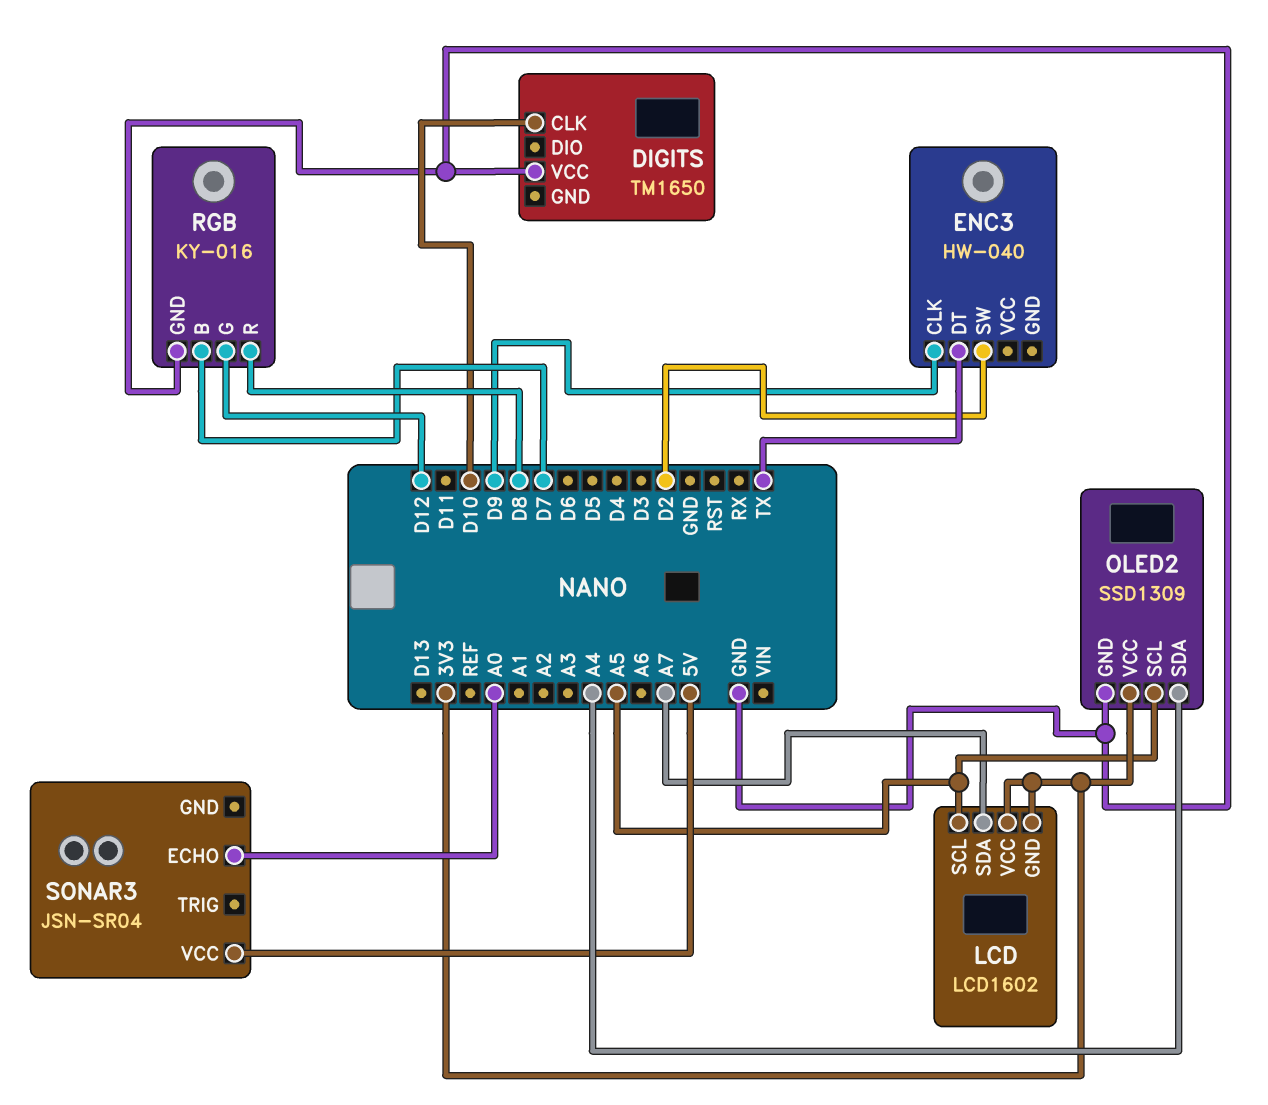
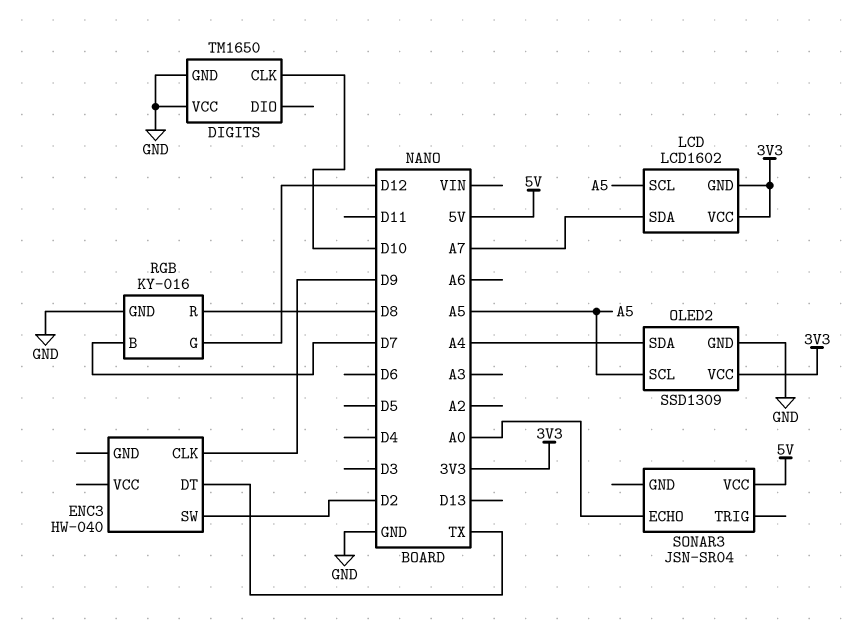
DIGITS pin GND: none -> GND

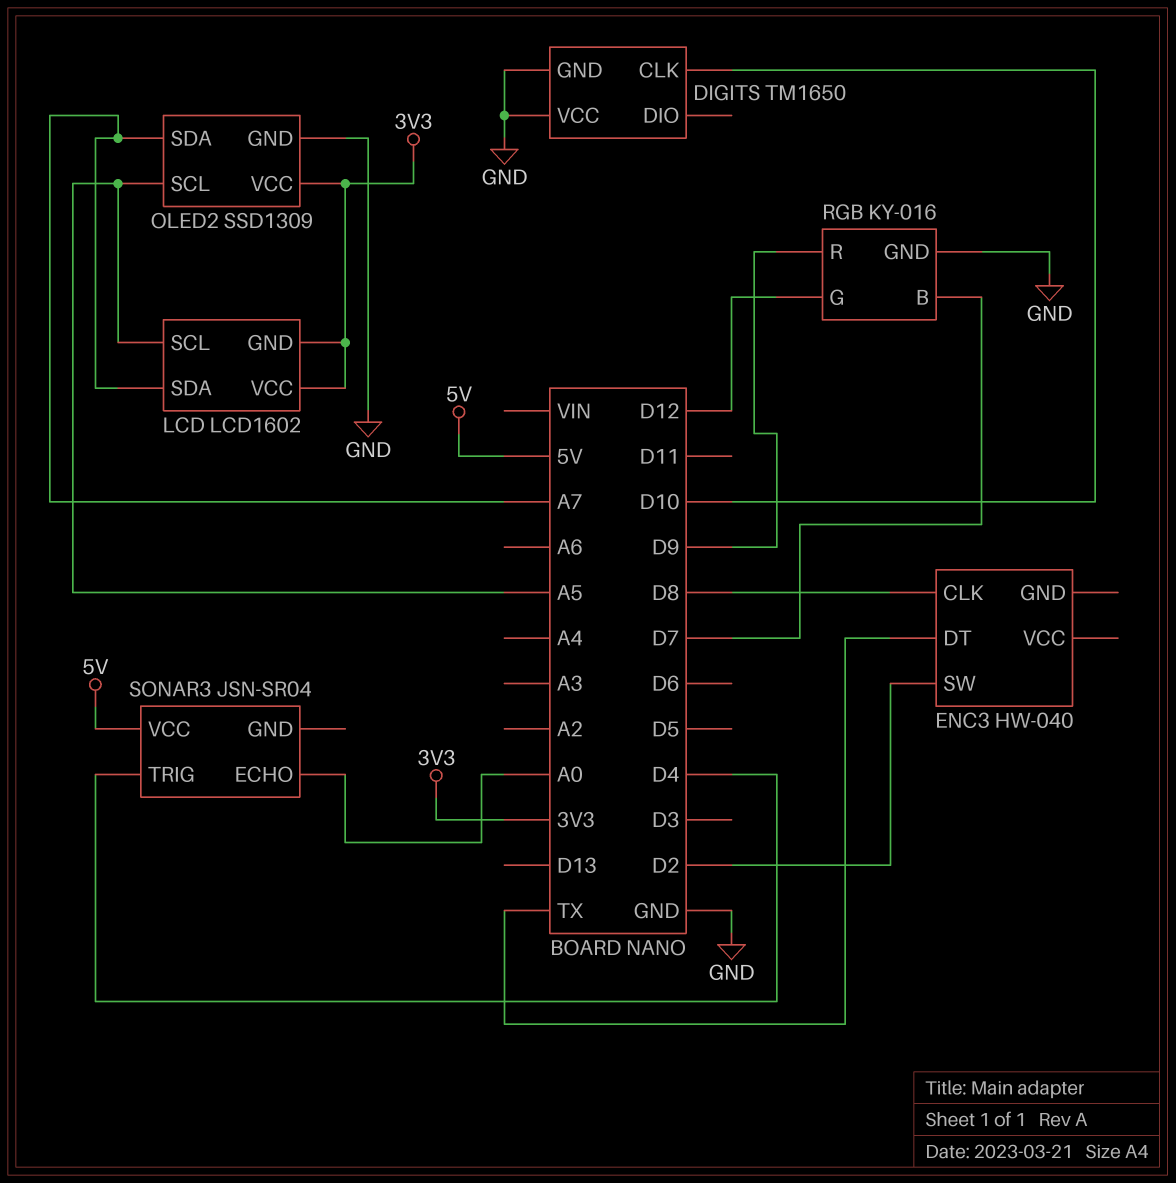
ENC3 pin CLK: D9 -> D8
OLED2 pin SDA: A4 -> A7
RGB pin R: D8 -> D9
SONAR3 pin TRIG: none -> D4

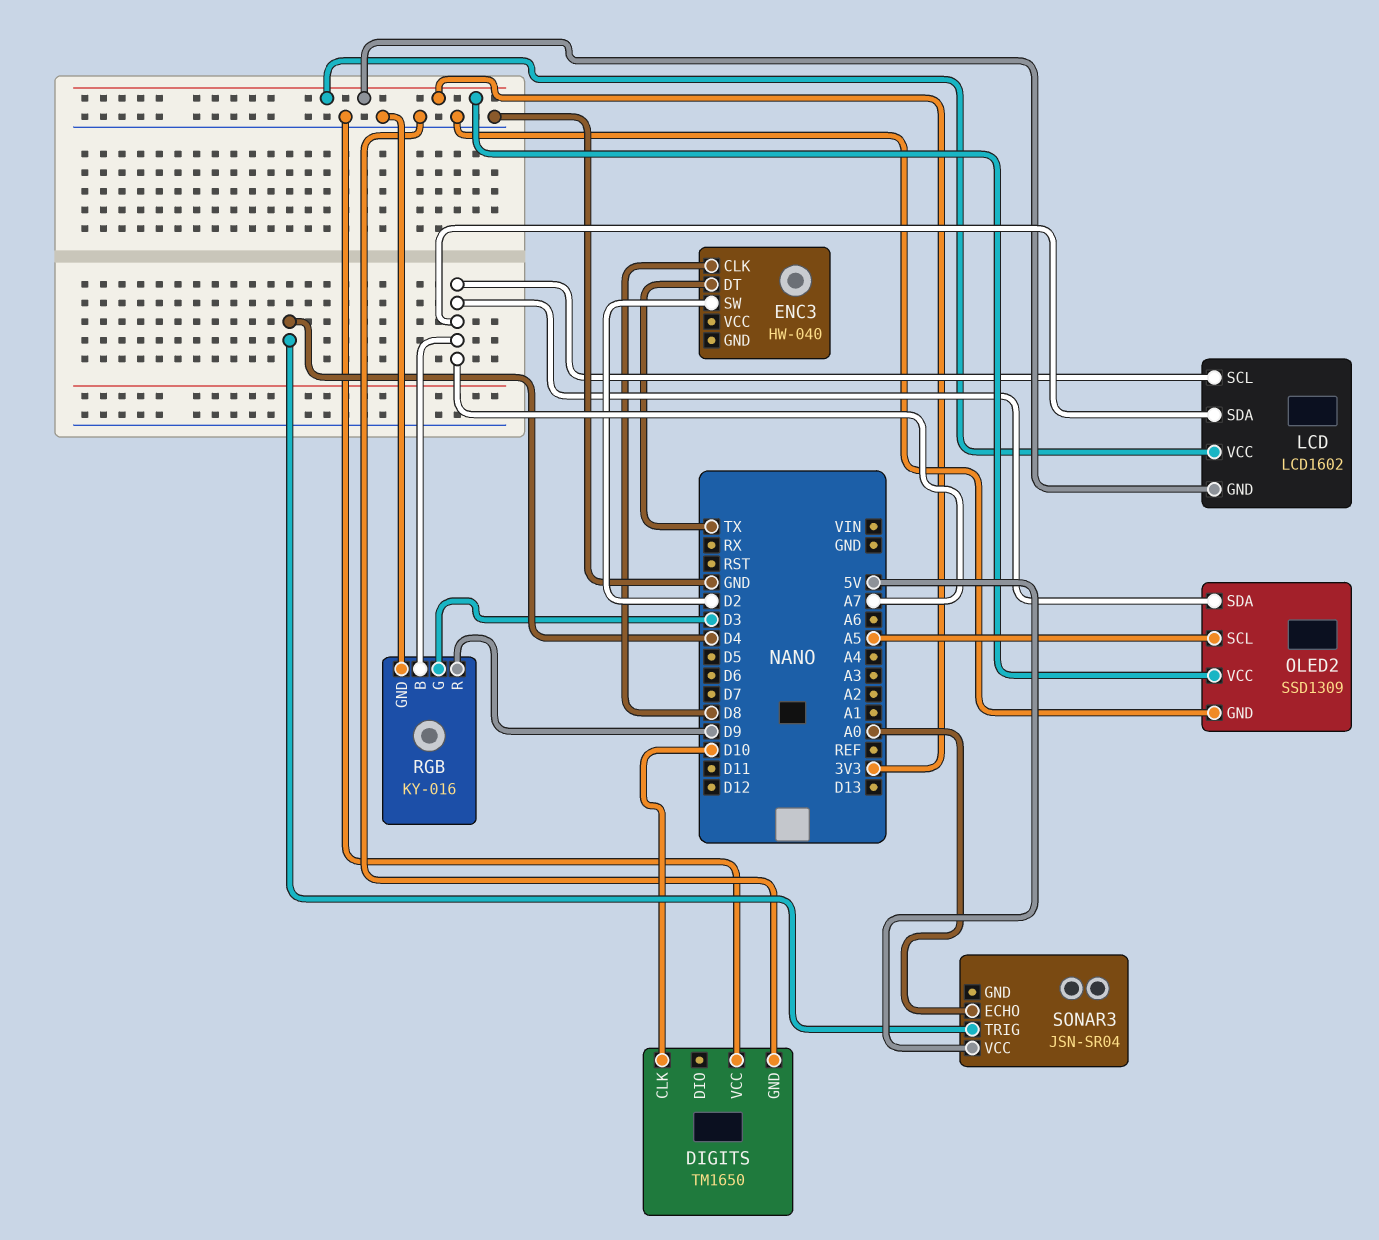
LCD pin SCL: A5 -> A7
RGB pin B: D7 -> A7
RGB pin G: D12 -> D3

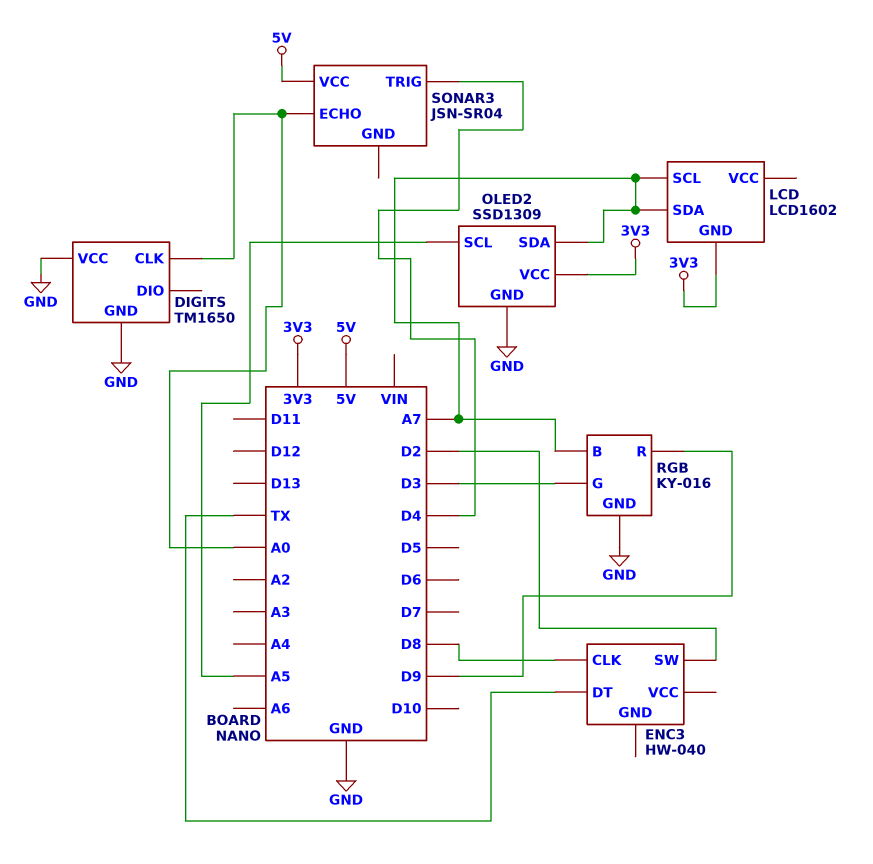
DIGITS pin CLK: D10 -> A0
LCD pin VCC: 3V3 -> none

